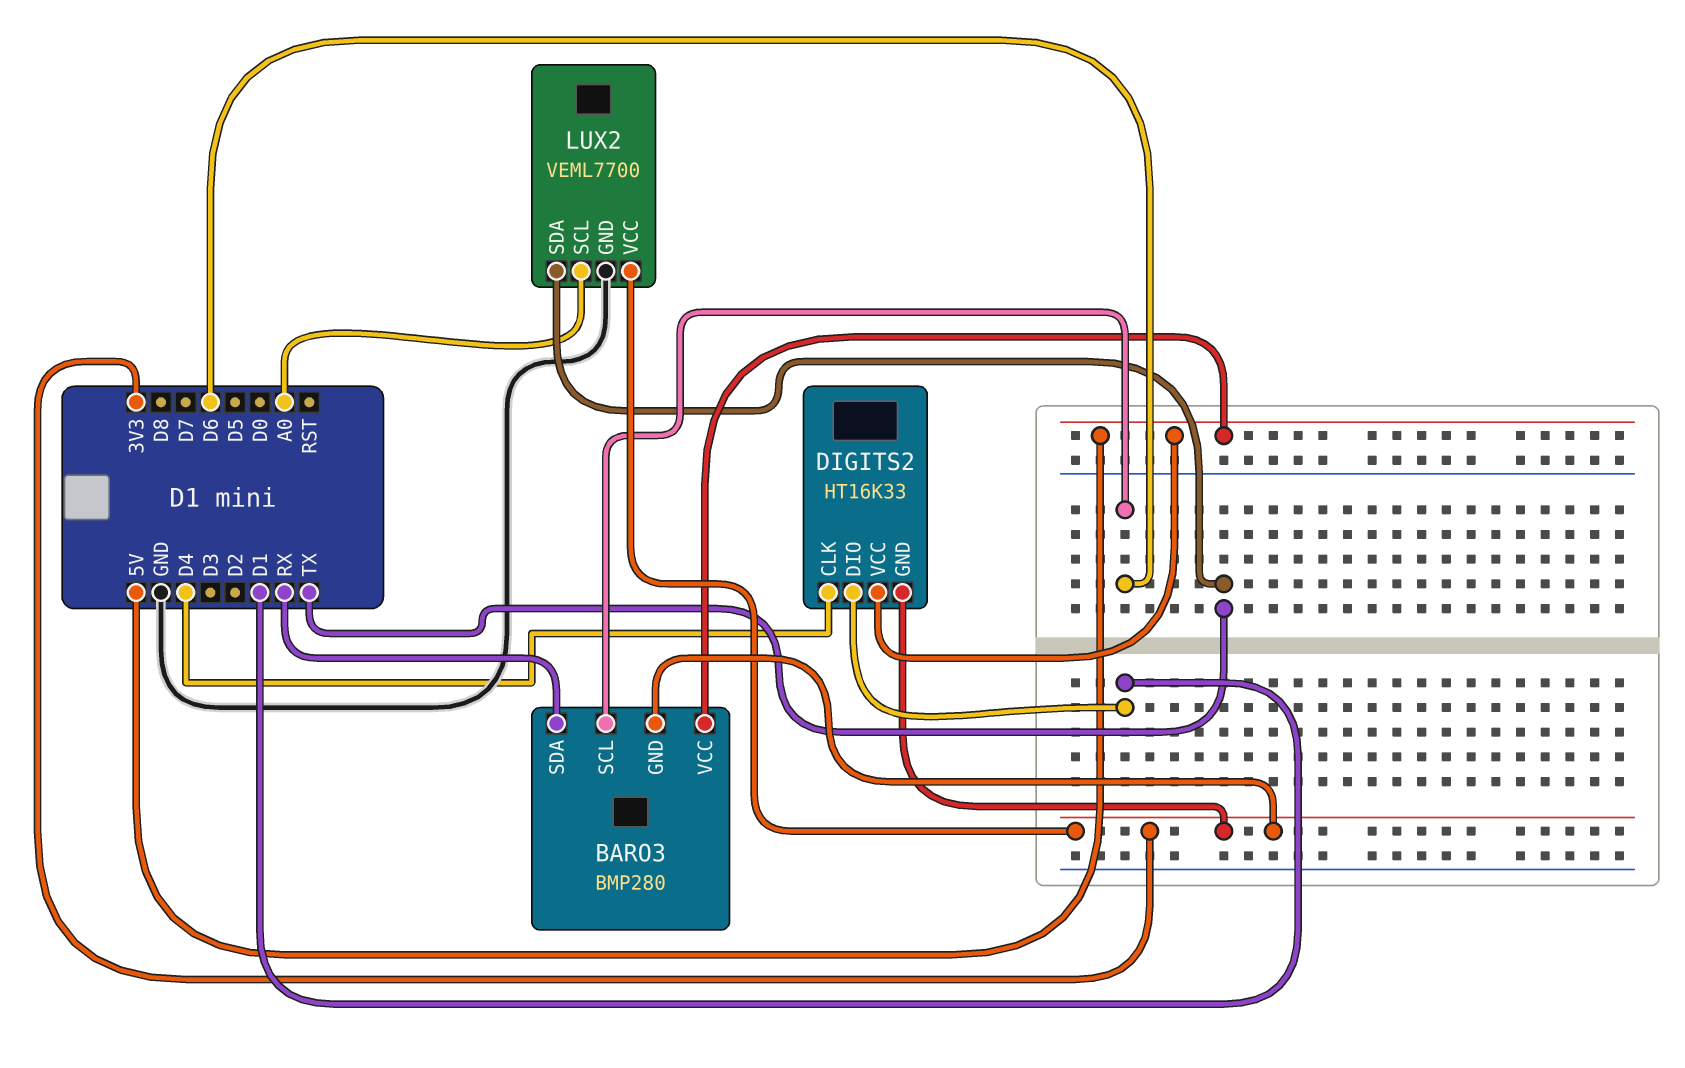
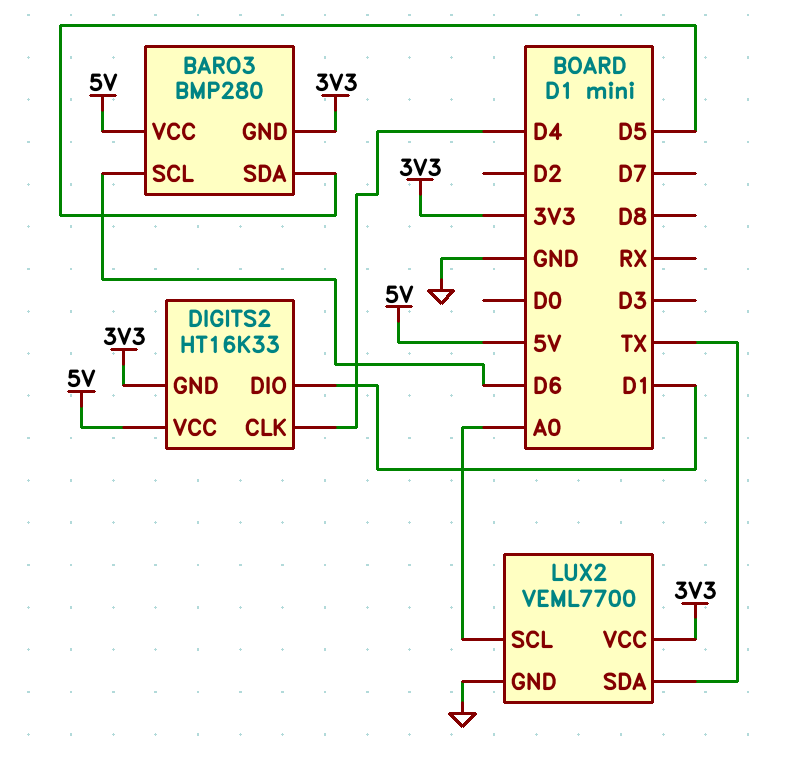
BARO3 pin SDA: RX -> D5

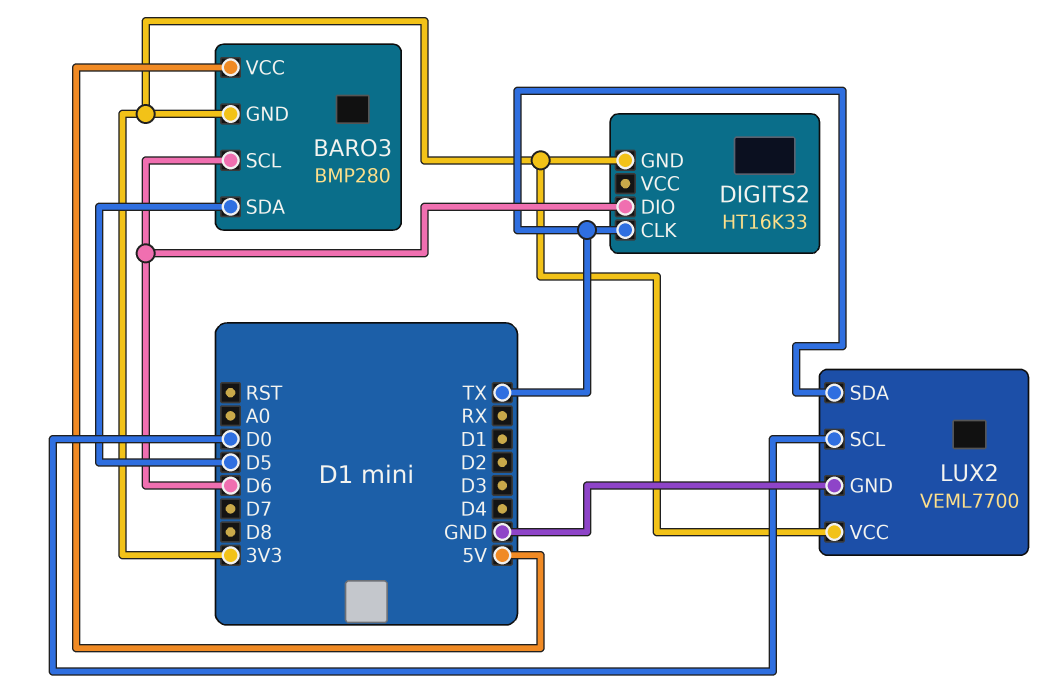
DIGITS2 pin CLK: D4 -> TX
DIGITS2 pin DIO: D1 -> D6
DIGITS2 pin VCC: 5V -> none
LUX2 pin SCL: A0 -> D0

